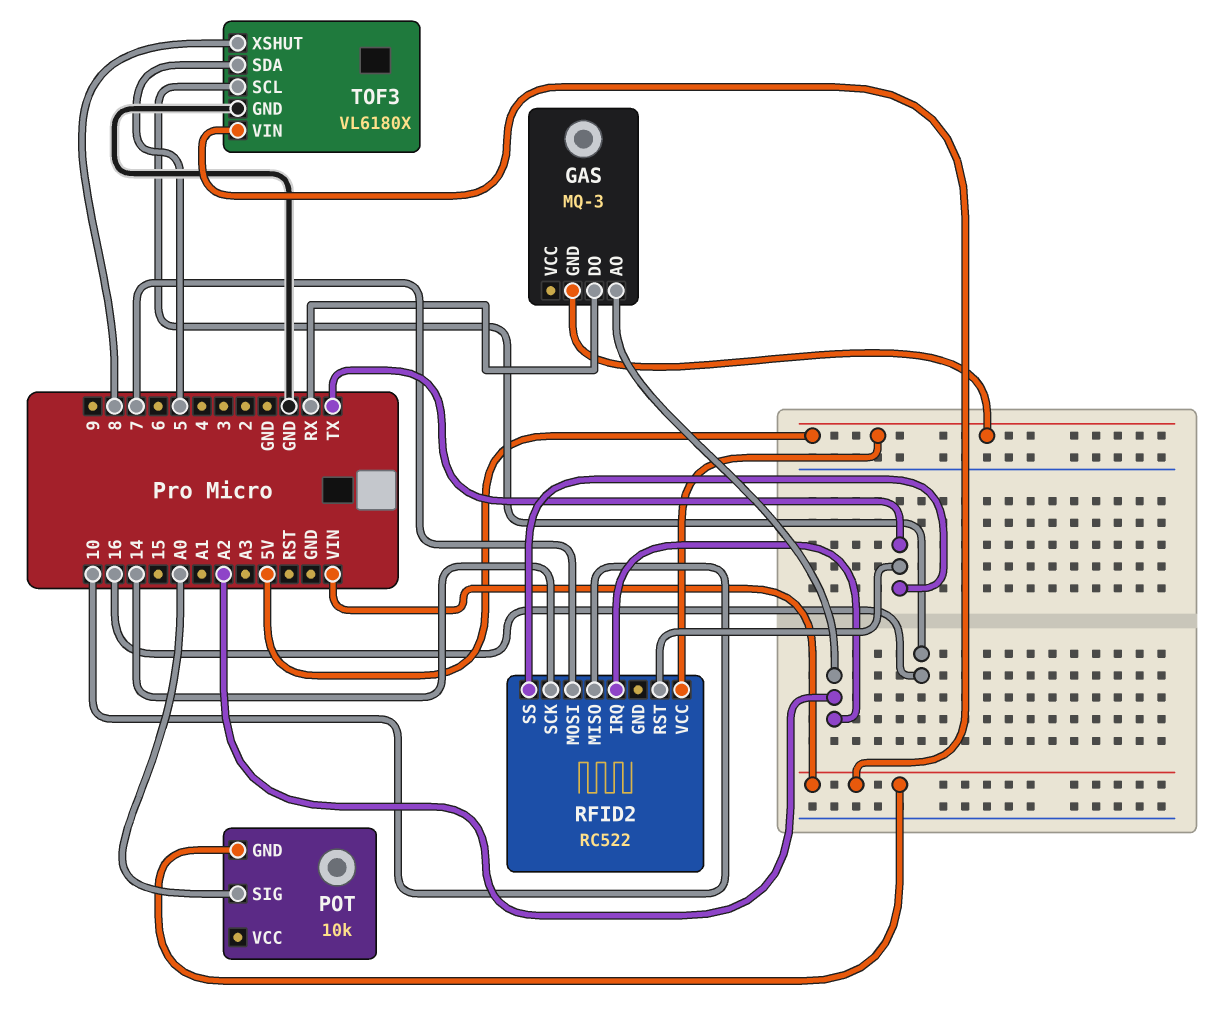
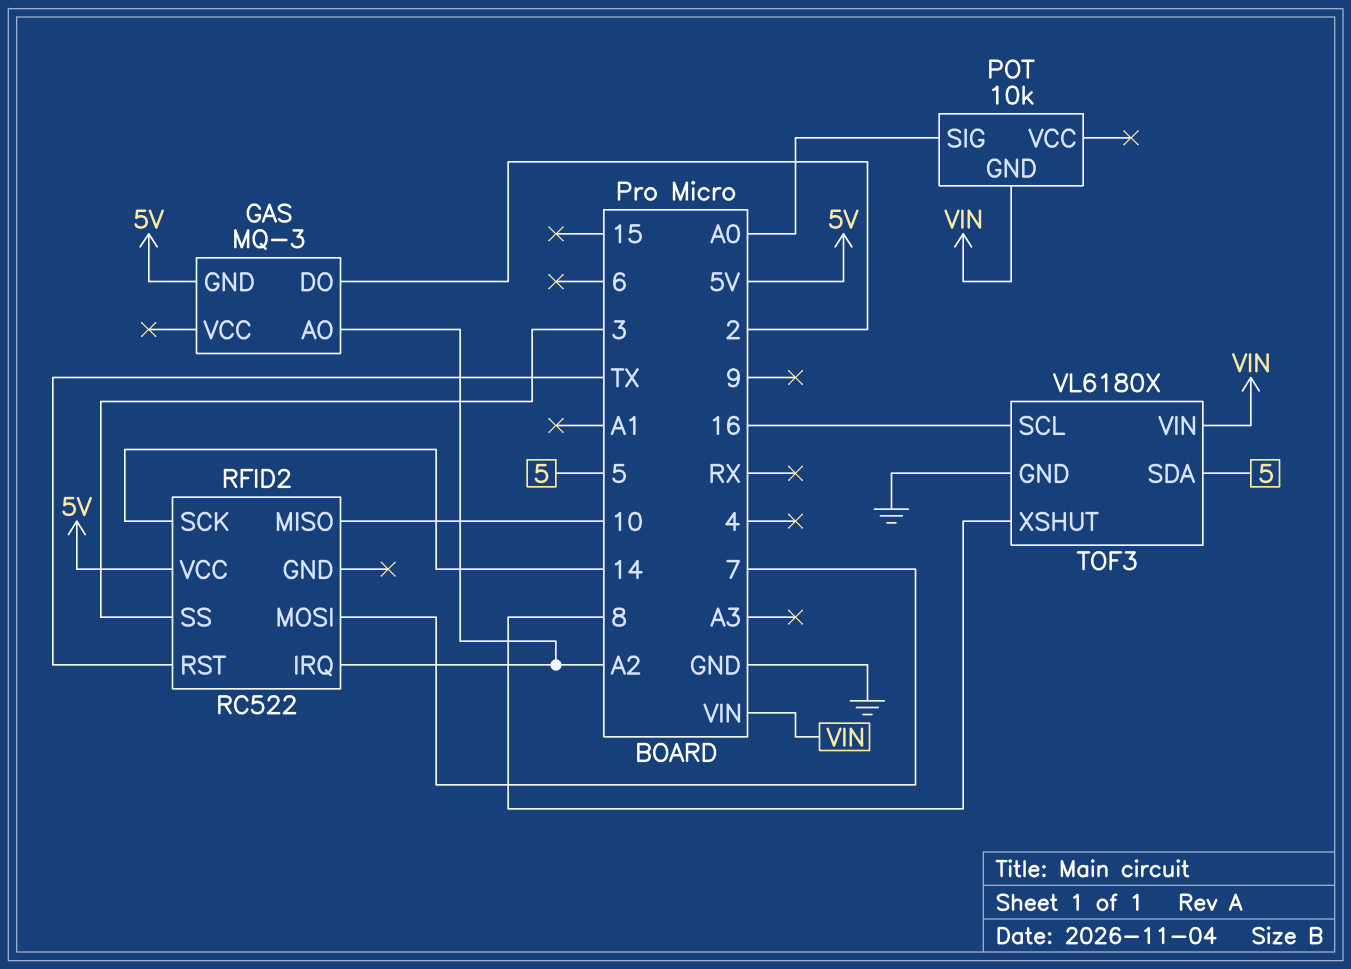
GAS pin DO: RX -> 2
RFID2 pin SS: TX -> 3

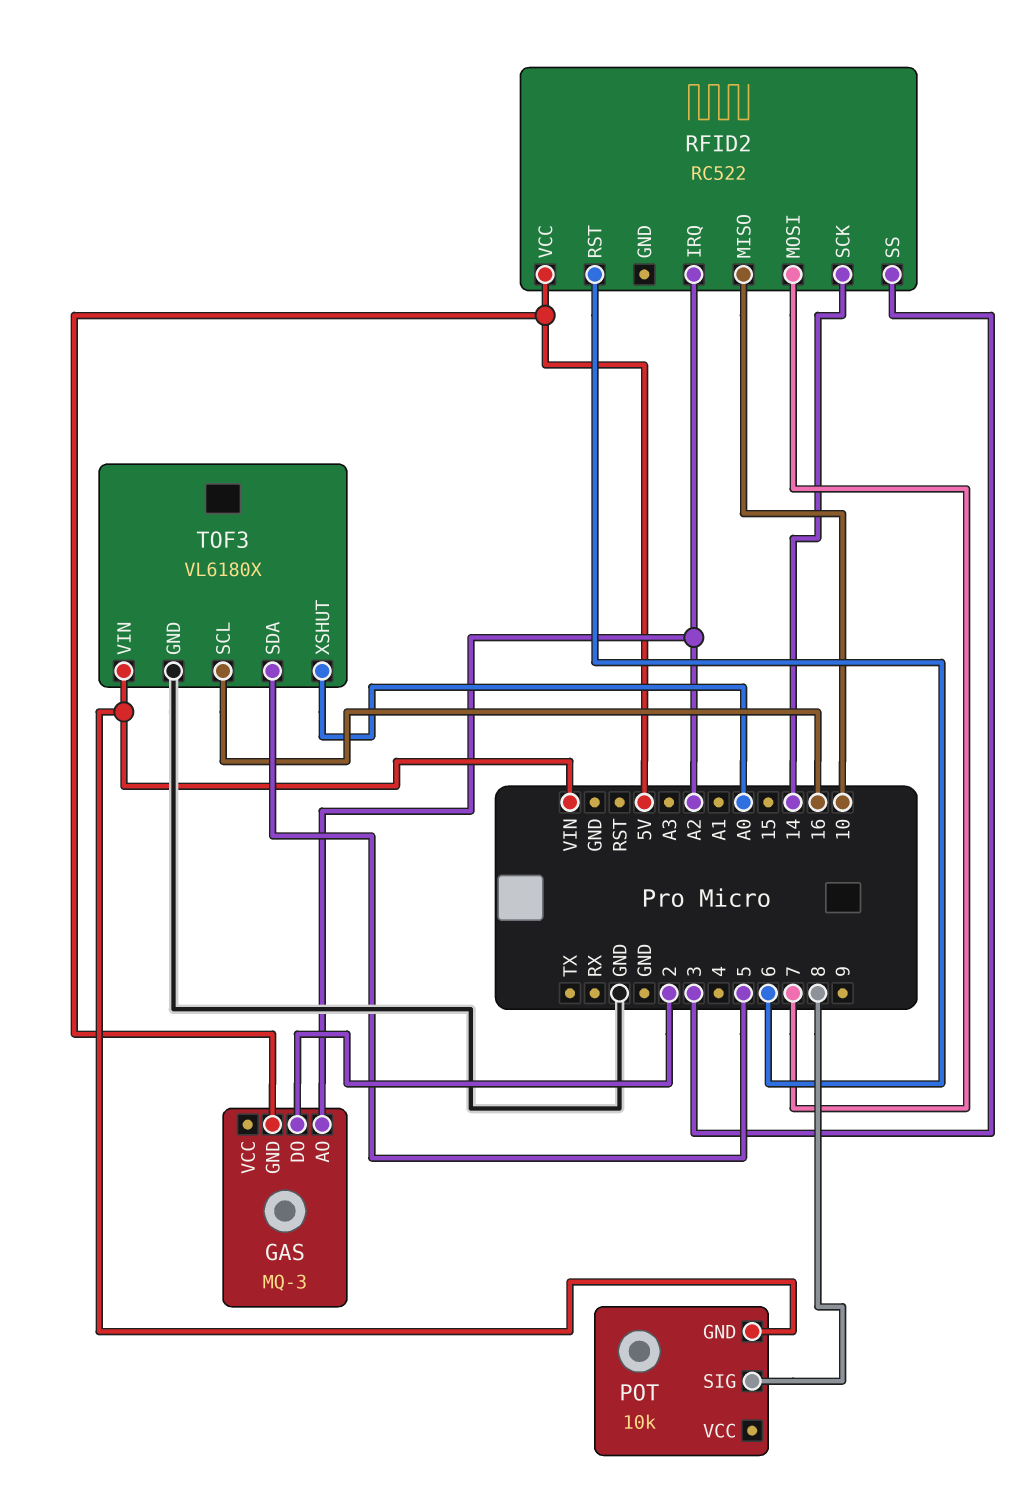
POT pin SIG: A0 -> 8
RFID2 pin RST: TX -> 6
TOF3 pin XSHUT: 8 -> A0

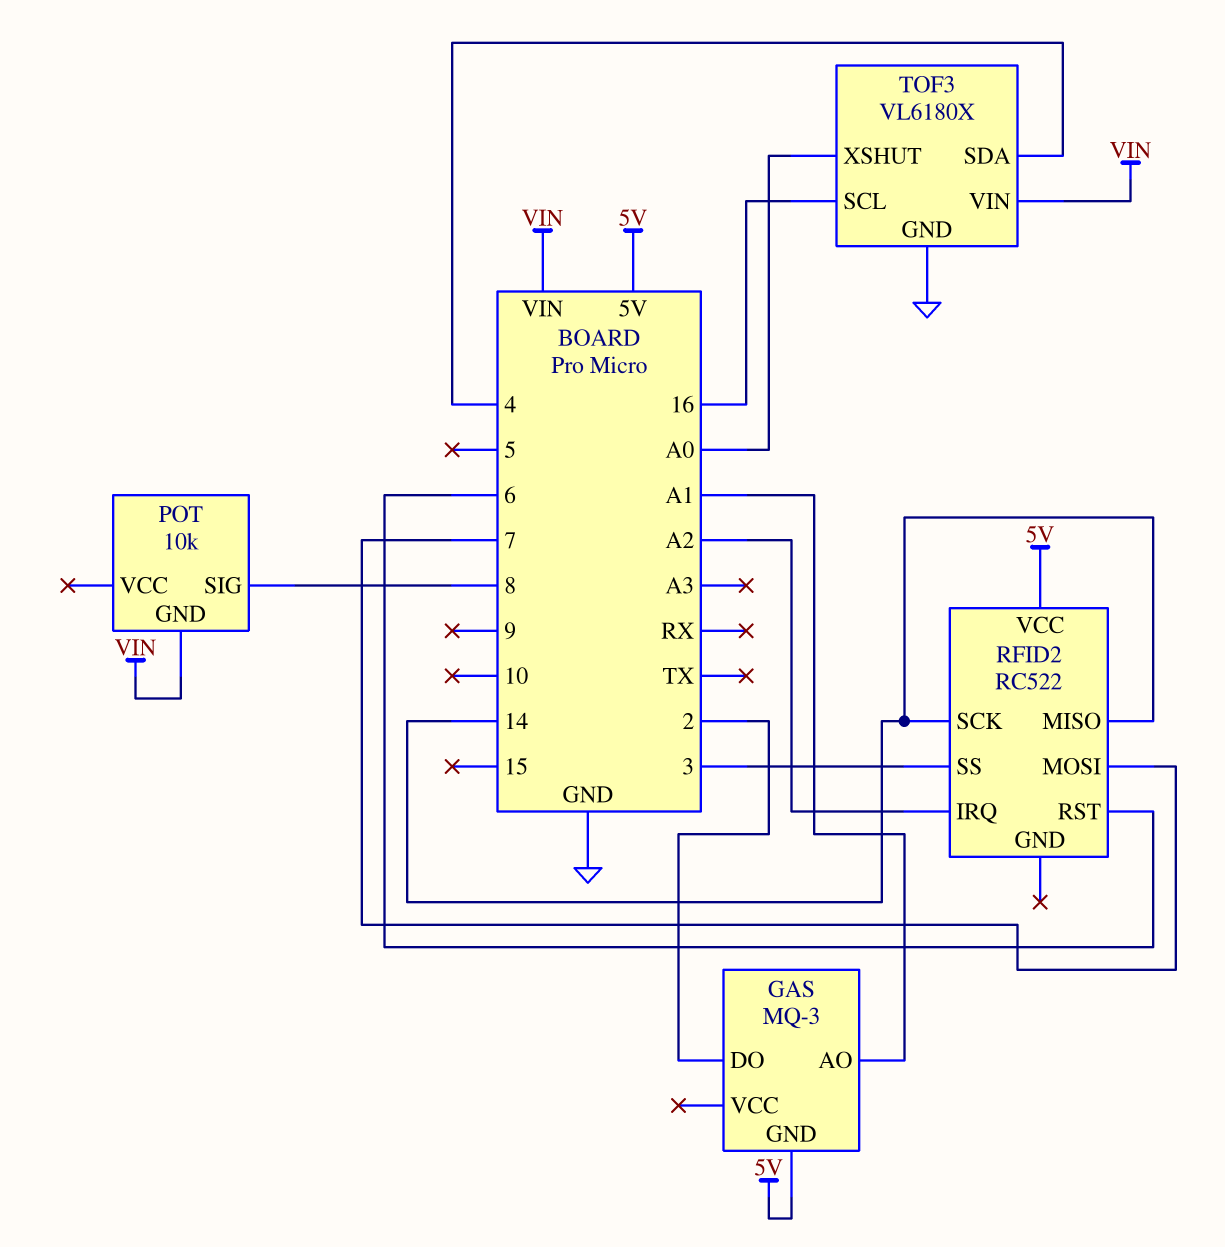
GAS pin AO: A2 -> A1
RFID2 pin MISO: 10 -> 14
TOF3 pin SDA: 5 -> 4

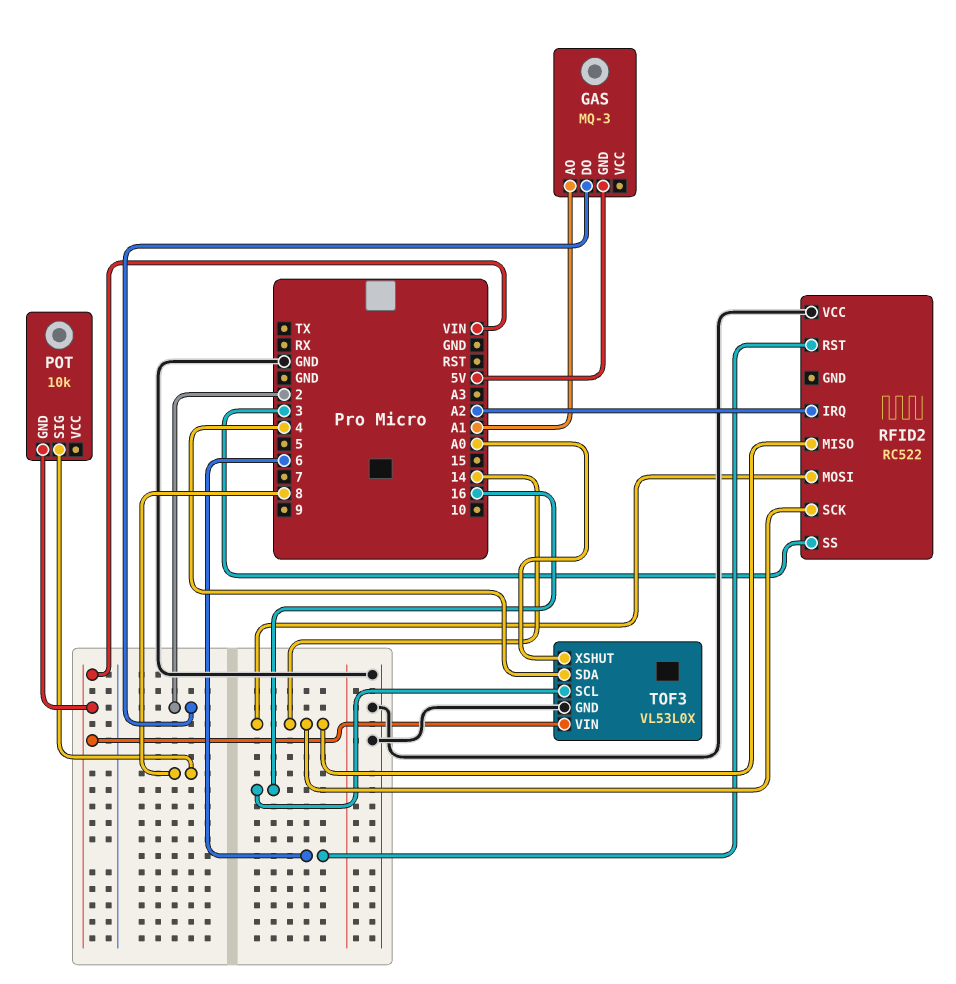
RFID2 pin MOSI: 7 -> 14
RFID2 pin VCC: 5V -> GND
TOF3: VL6180X -> VL53L0X

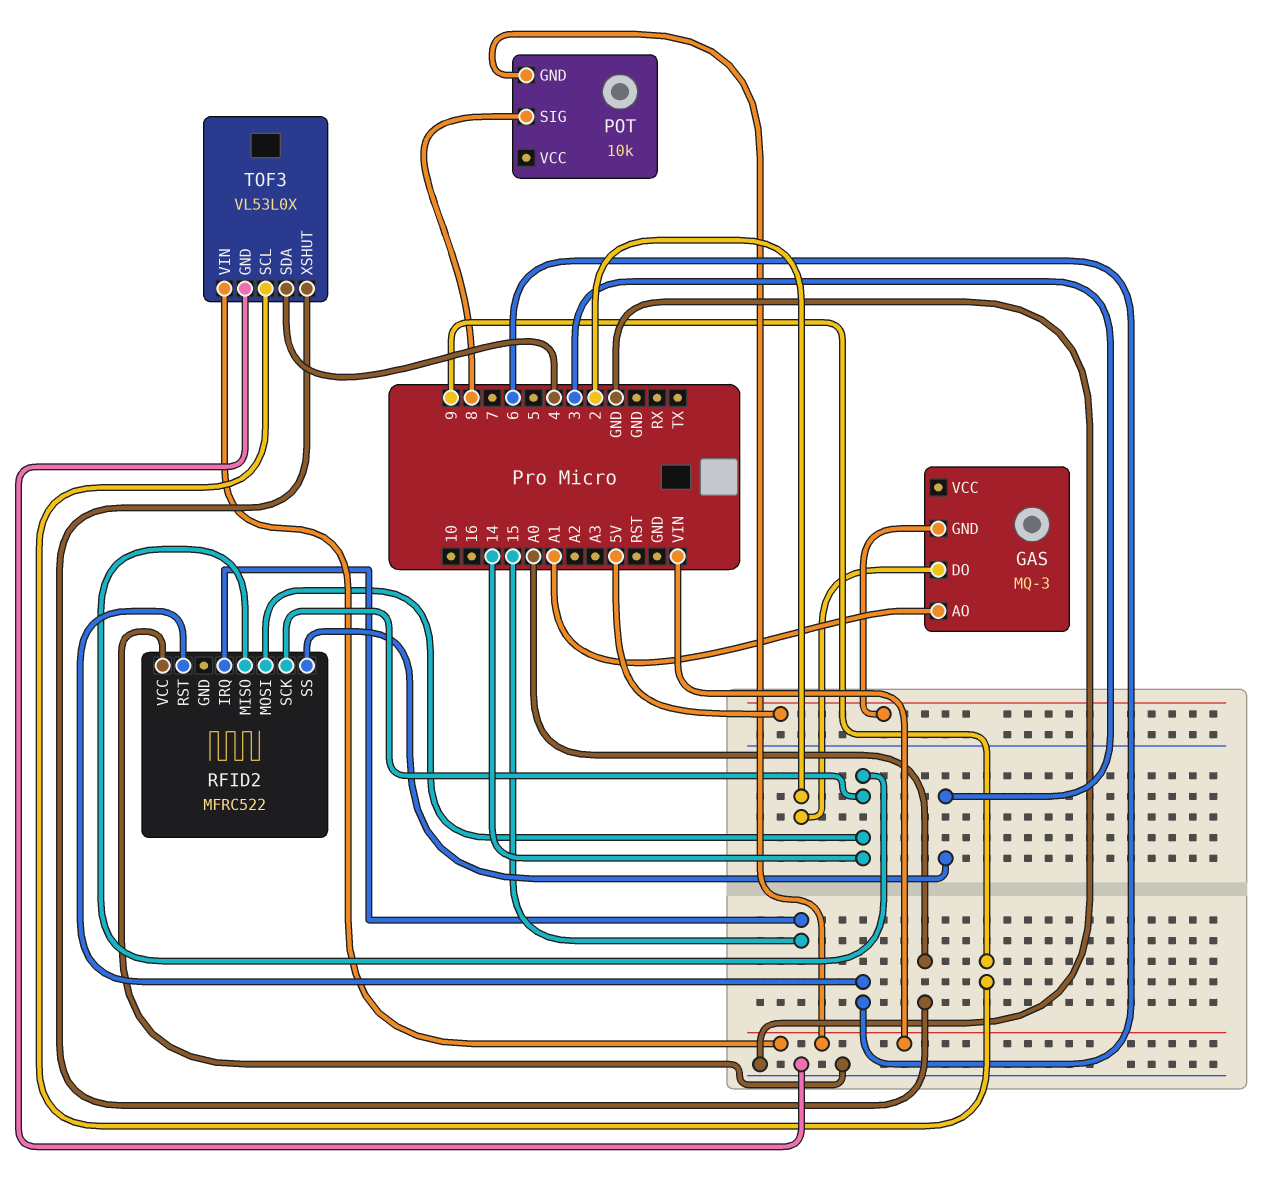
RFID2: RC522 -> MFRC522
RFID2 pin IRQ: A2 -> 15
TOF3 pin SCL: 16 -> 9

